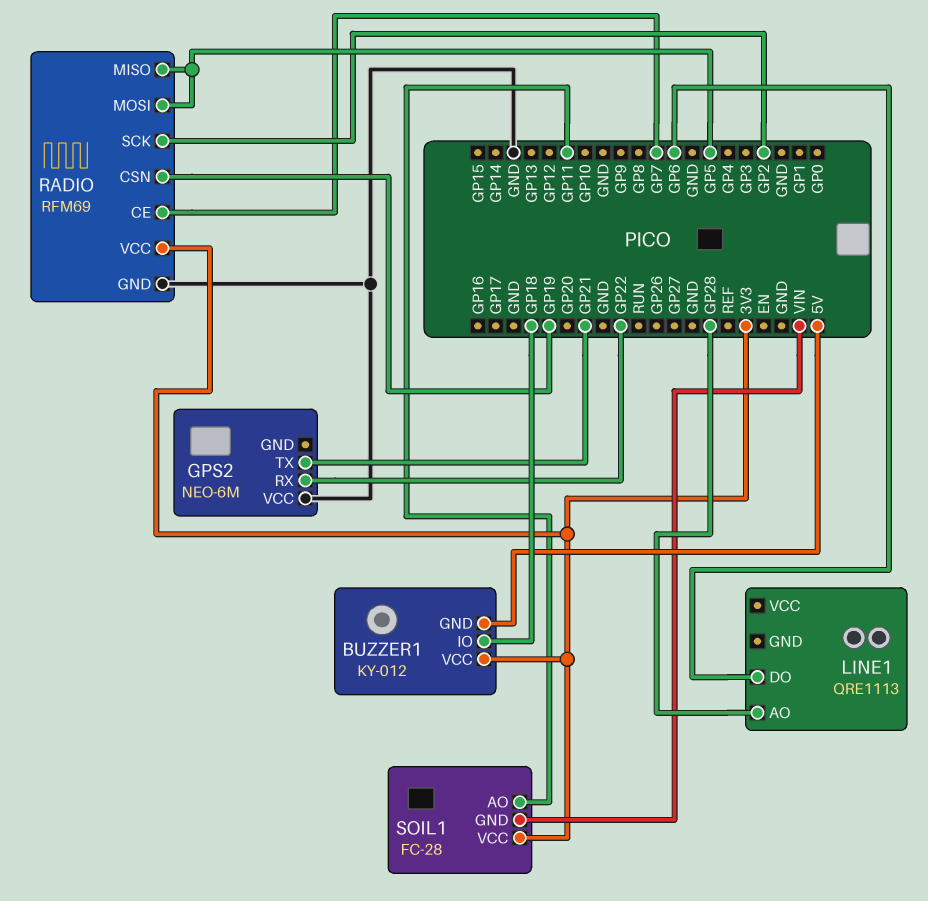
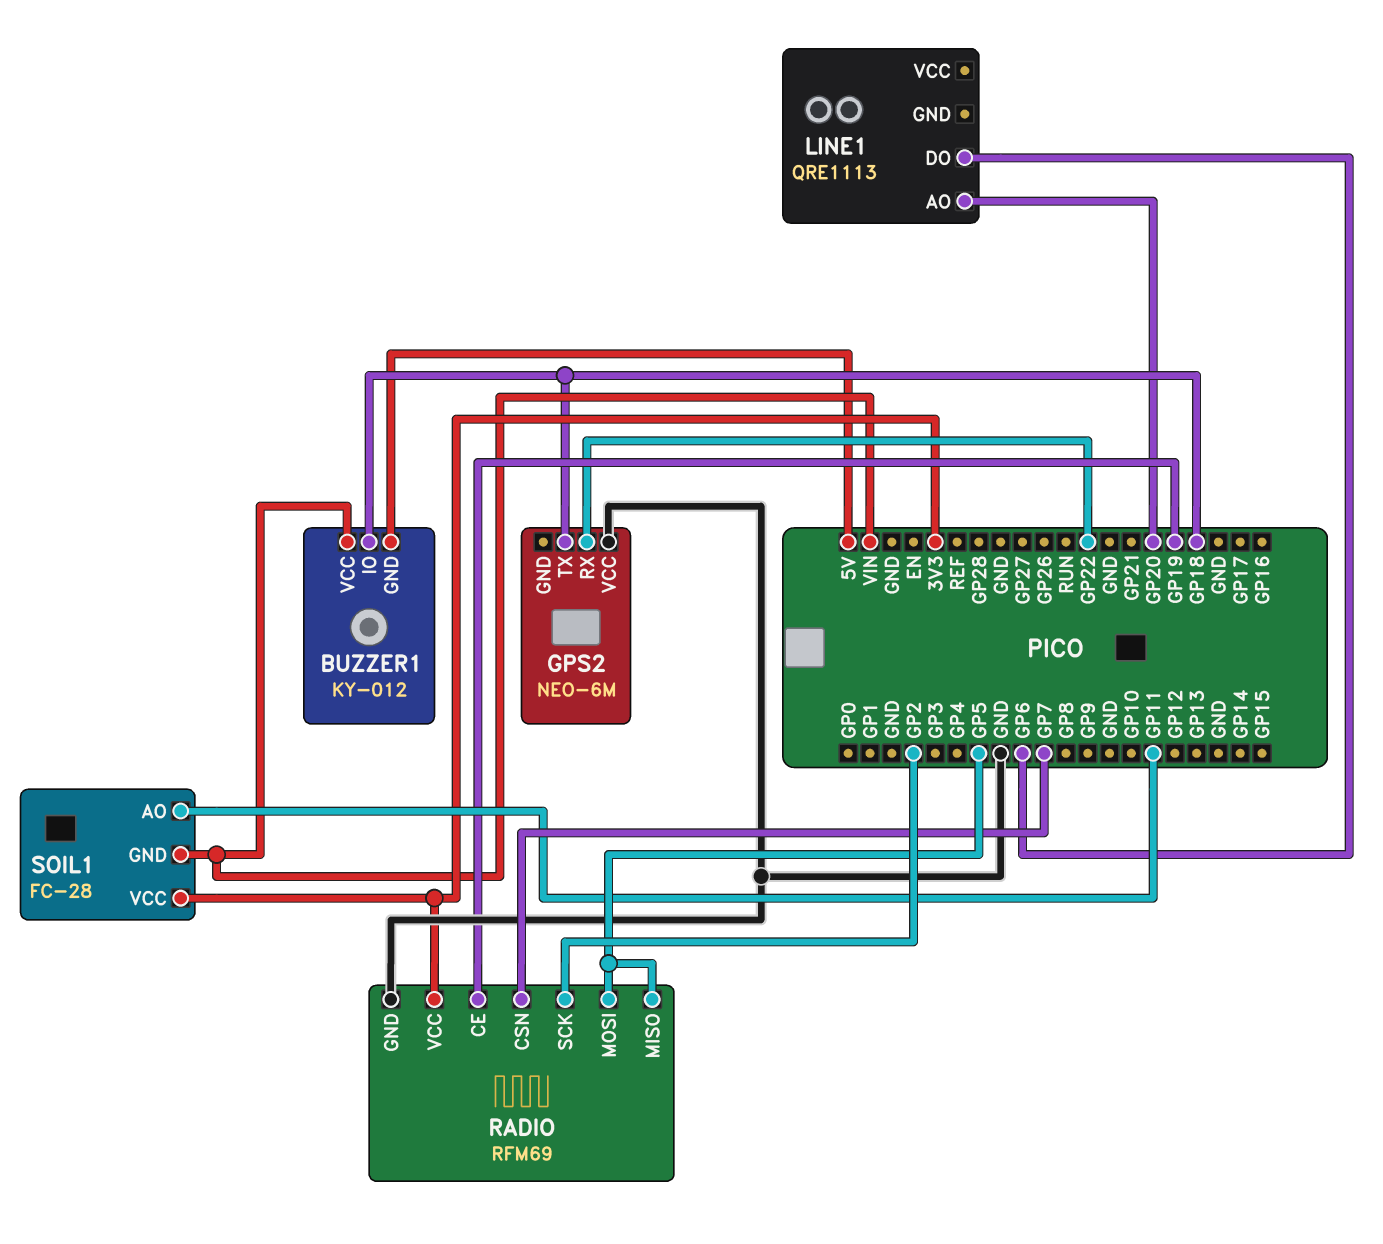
BUZZER1 pin VCC: 3V3 -> VIN
GPS2 pin TX: GP21 -> GP18
LINE1 pin AO: GP28 -> GP20
RADIO pin CE: GP7 -> GP19
RADIO pin CSN: GP19 -> GP7

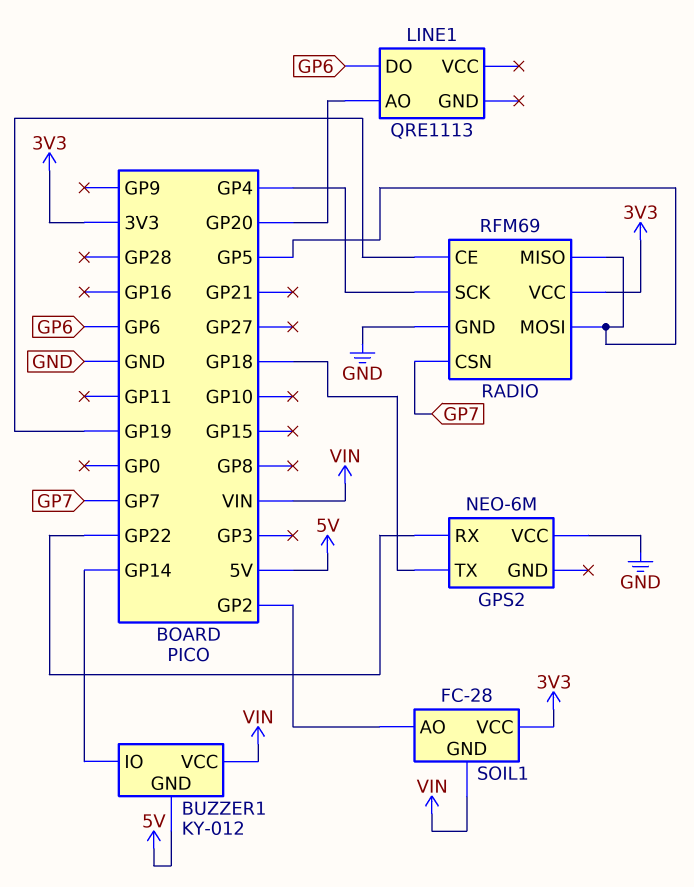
BUZZER1 pin IO: GP18 -> GP14
RADIO pin SCK: GP2 -> GP4
SOIL1 pin AO: GP11 -> GP2

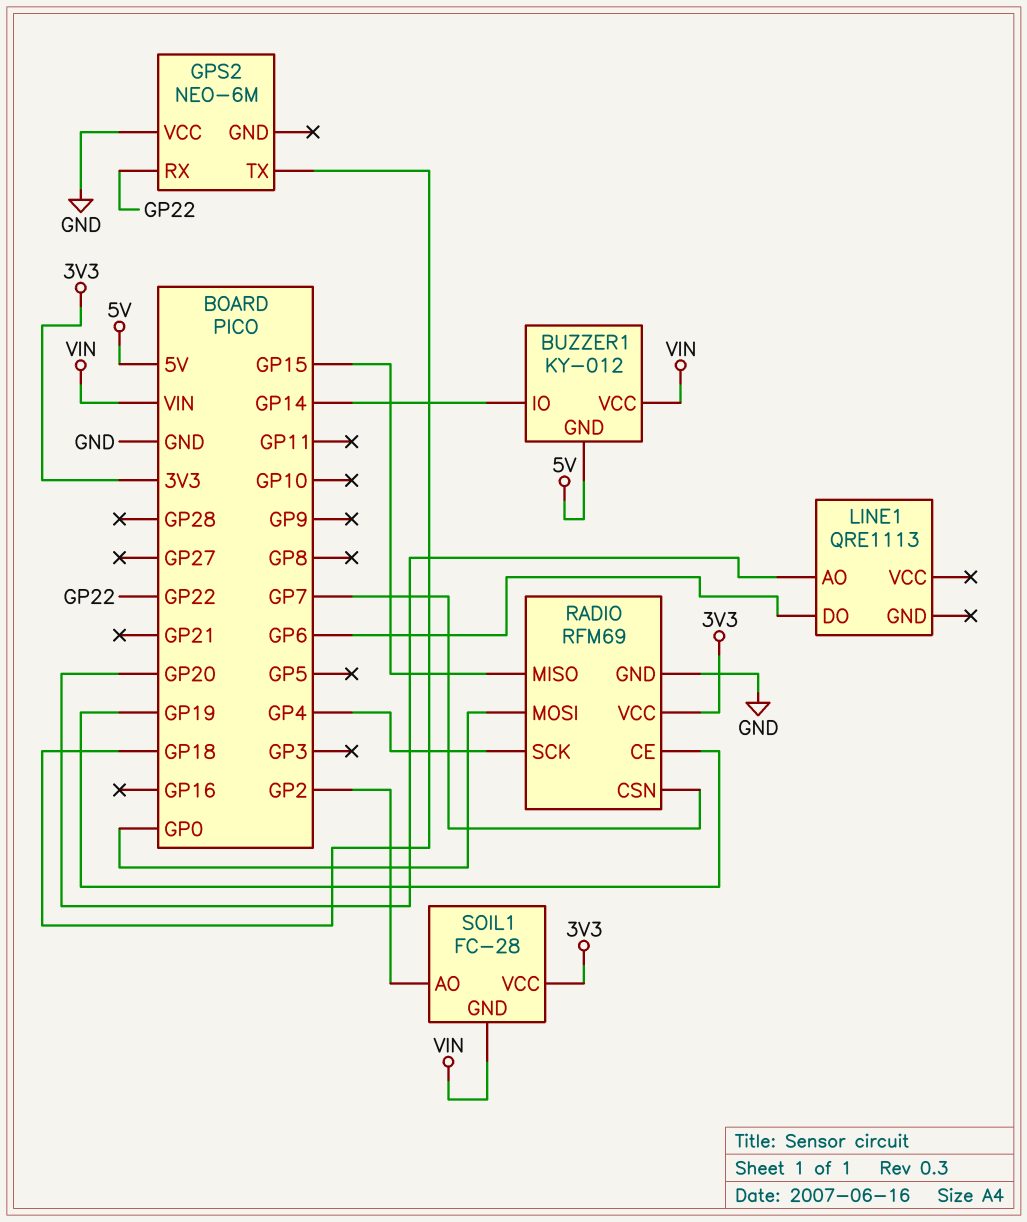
RADIO pin MISO: GP5 -> GP15
RADIO pin MOSI: GP5 -> GP0

